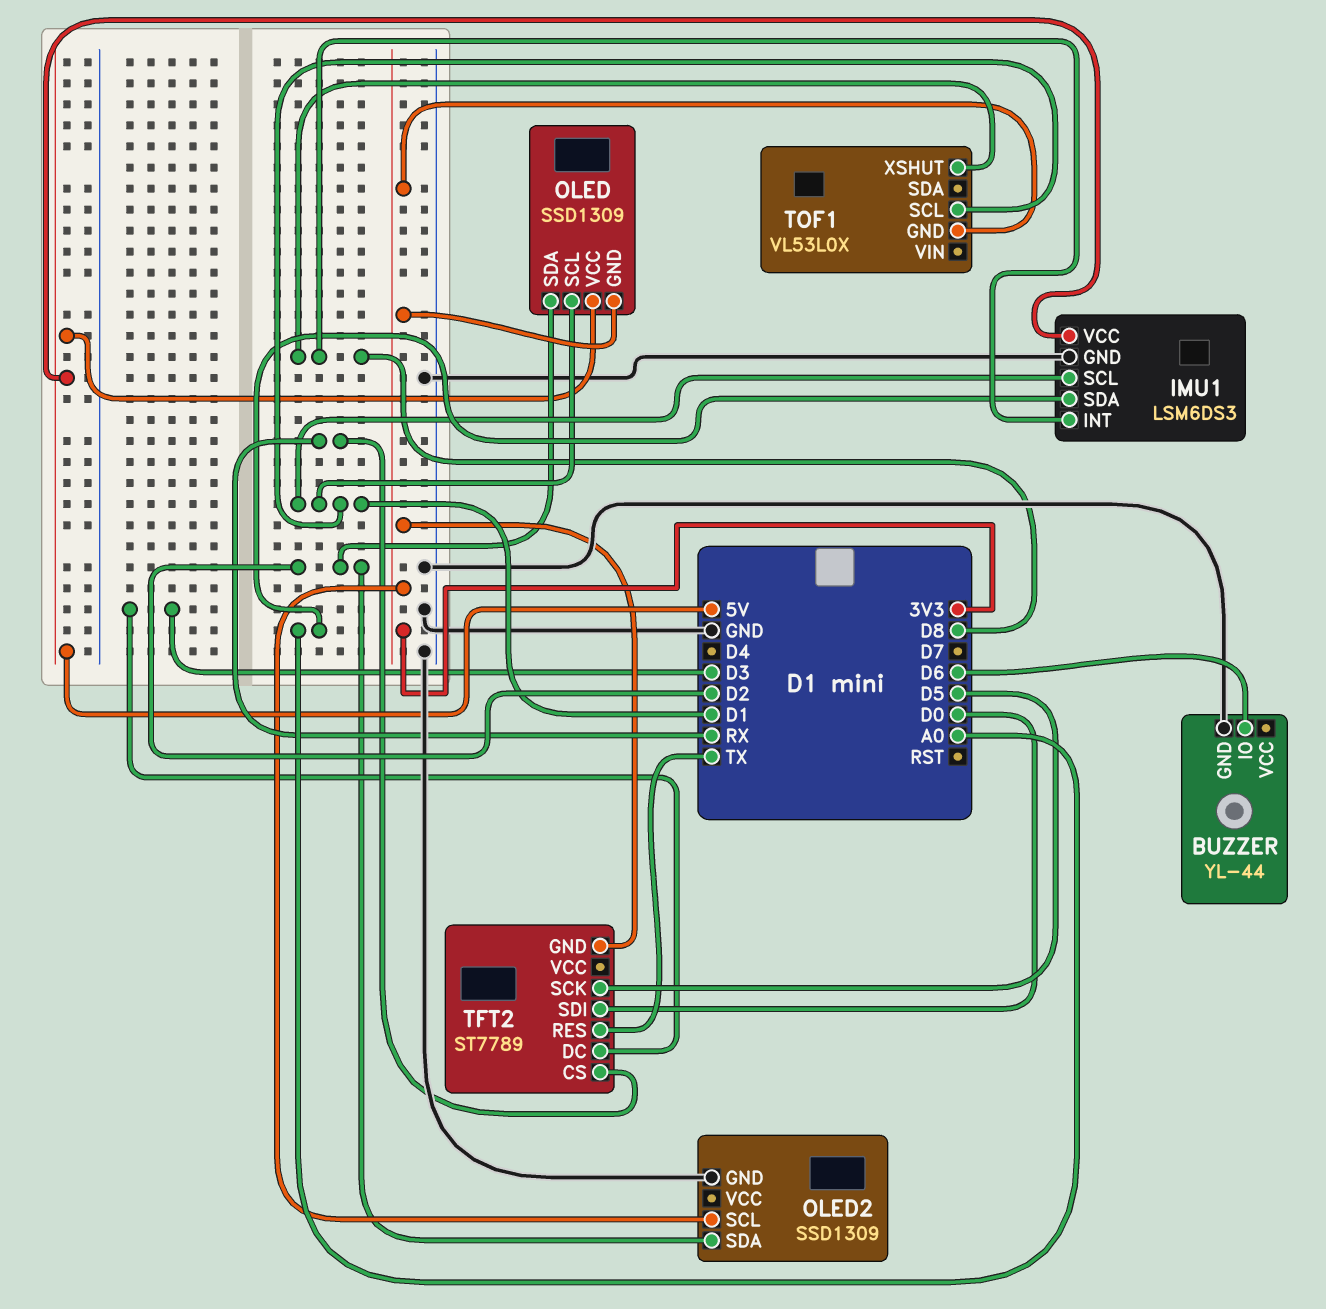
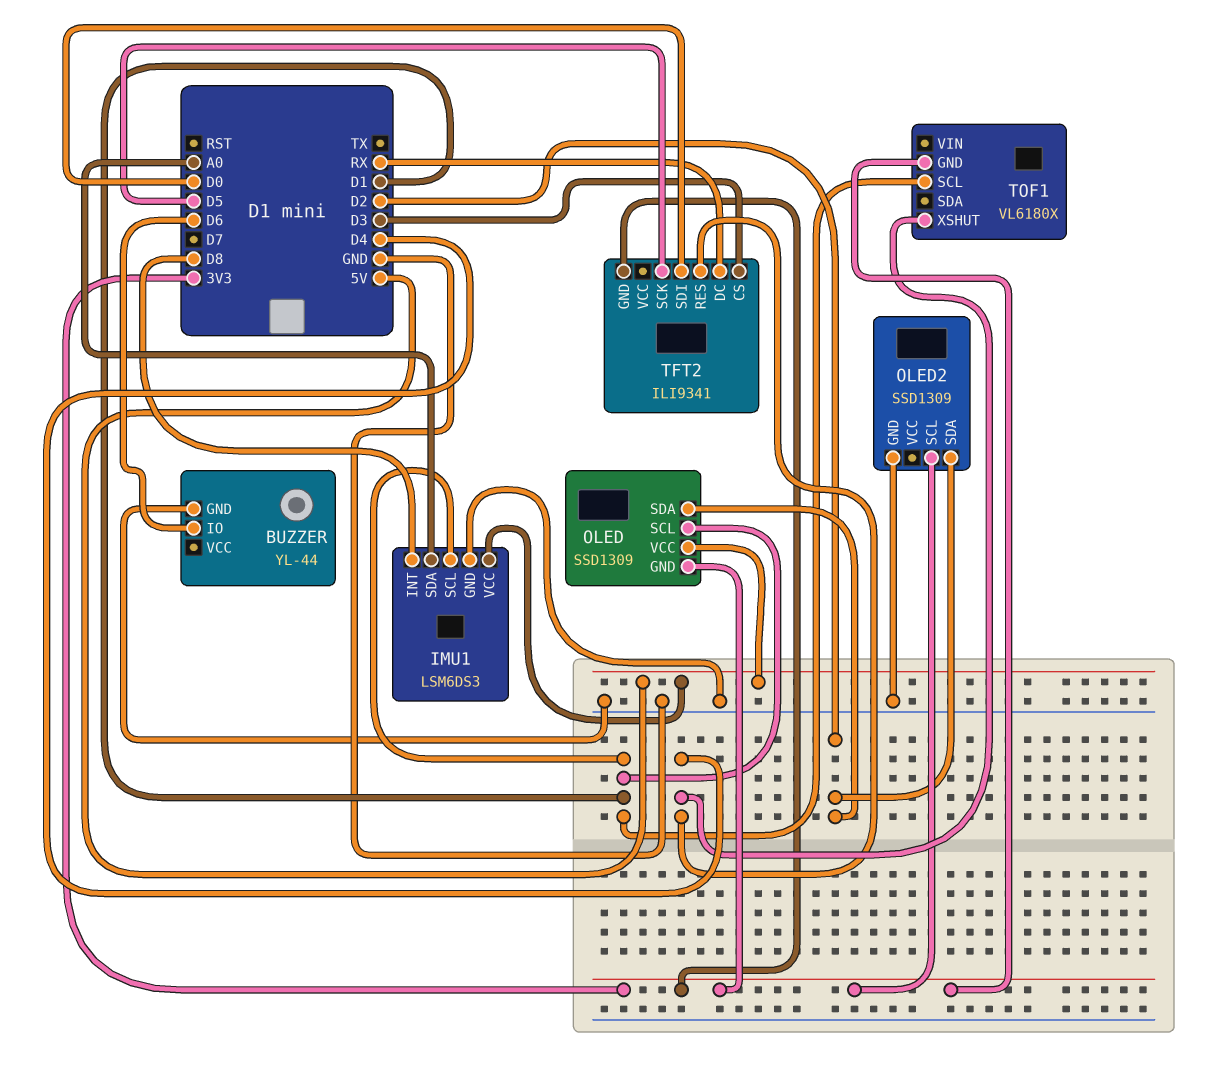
TFT2: ST7789 -> ILI9341
TFT2 pin CS: RX -> D3
TFT2 pin DC: D3 -> RX
TFT2 pin RES: TX -> D4
TOF1: VL53L0X -> VL6180X
TOF1 pin XSHUT: D8 -> D4

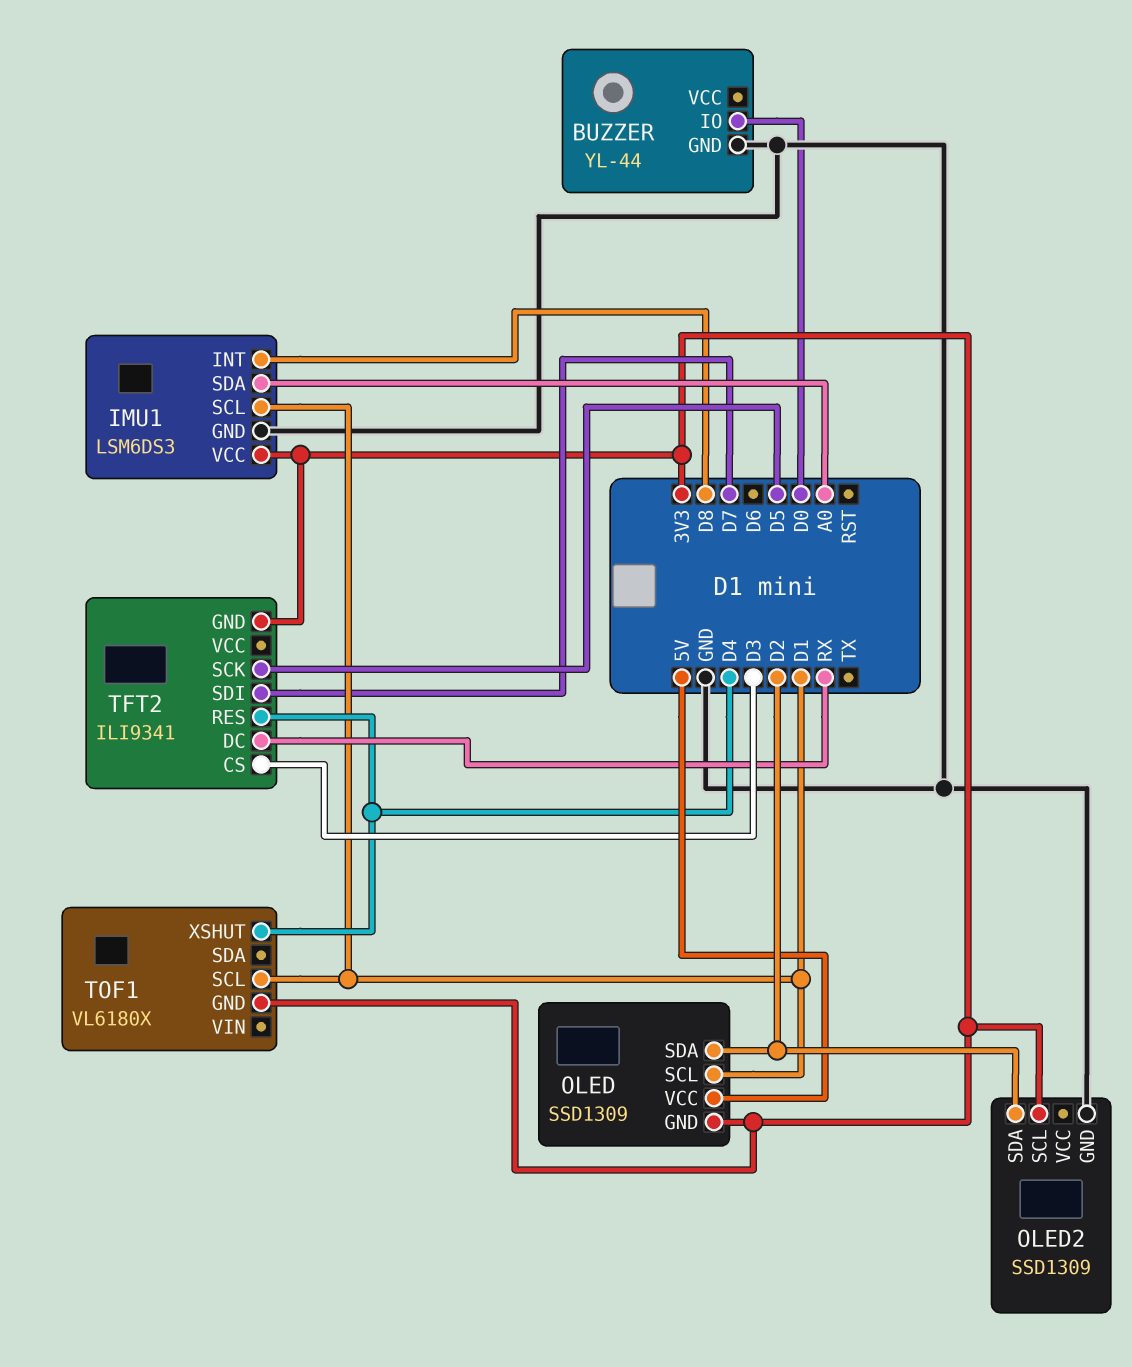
BUZZER pin IO: D6 -> D0
IMU1 pin VCC: 5V -> 3V3
TFT2 pin SDI: D0 -> D7

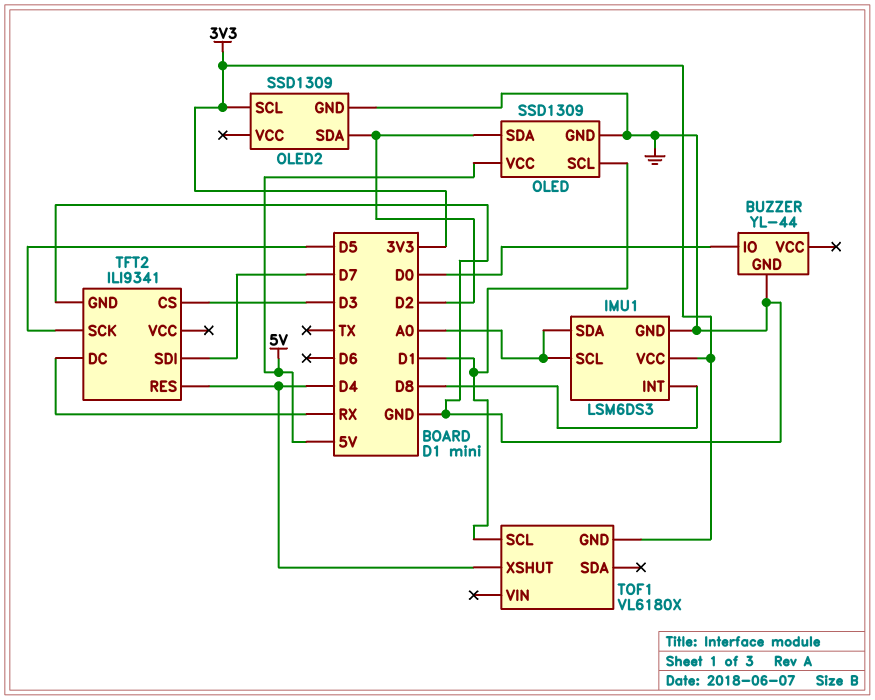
IMU1 pin SCL: D1 -> A0
OLED pin GND: 3V3 -> GND
TFT2 pin GND: 3V3 -> GND

